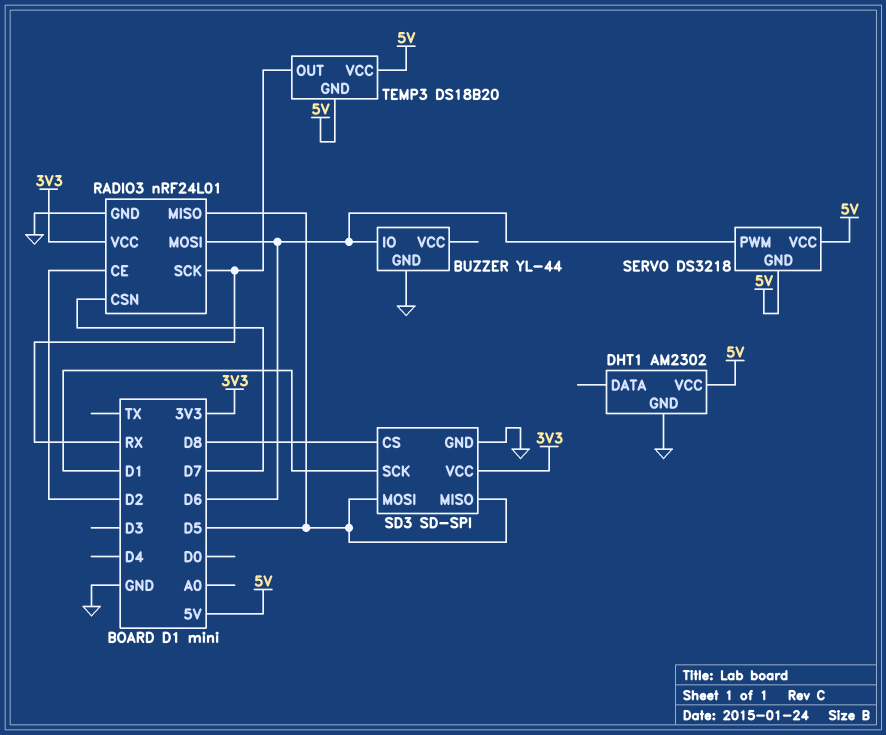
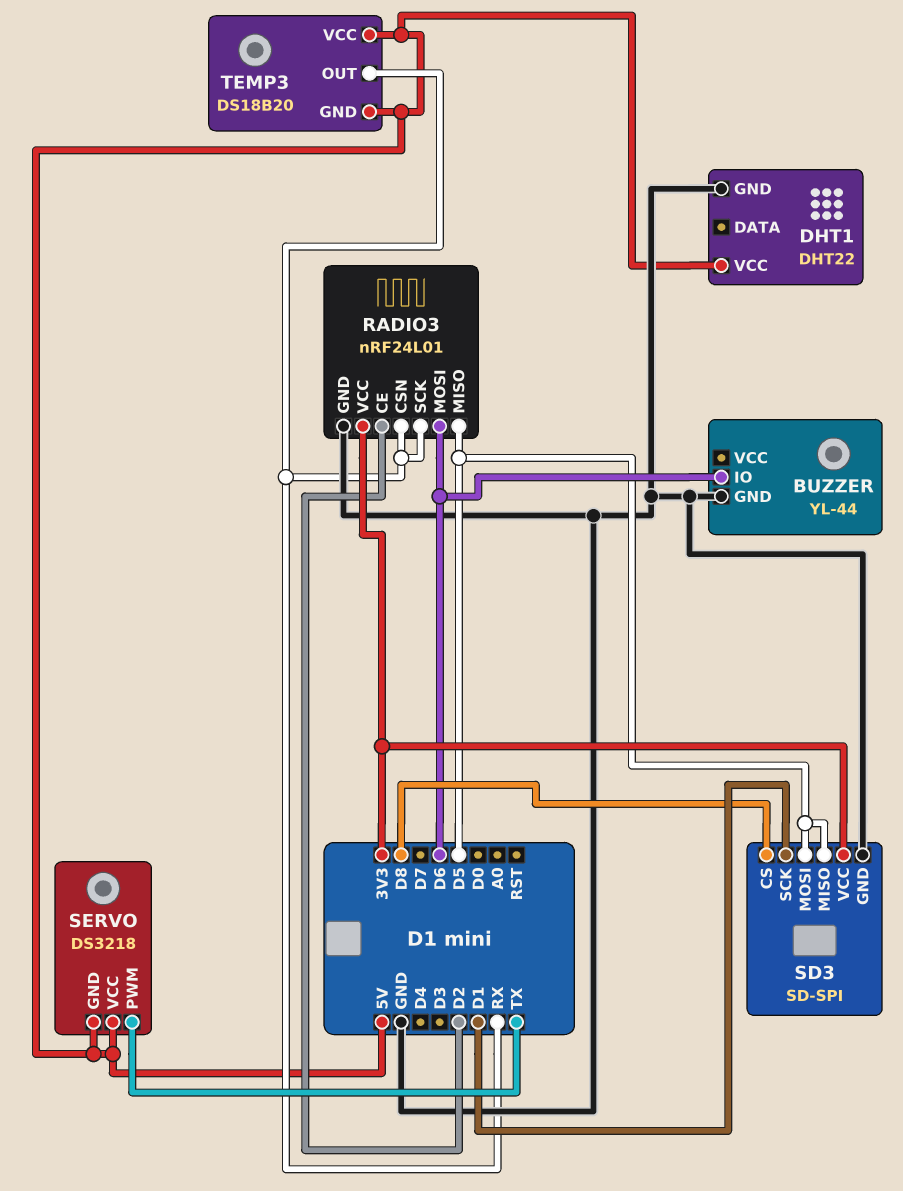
DHT1: AM2302 -> DHT22
RADIO3 pin CSN: D7 -> RX
SERVO pin PWM: D6 -> TX

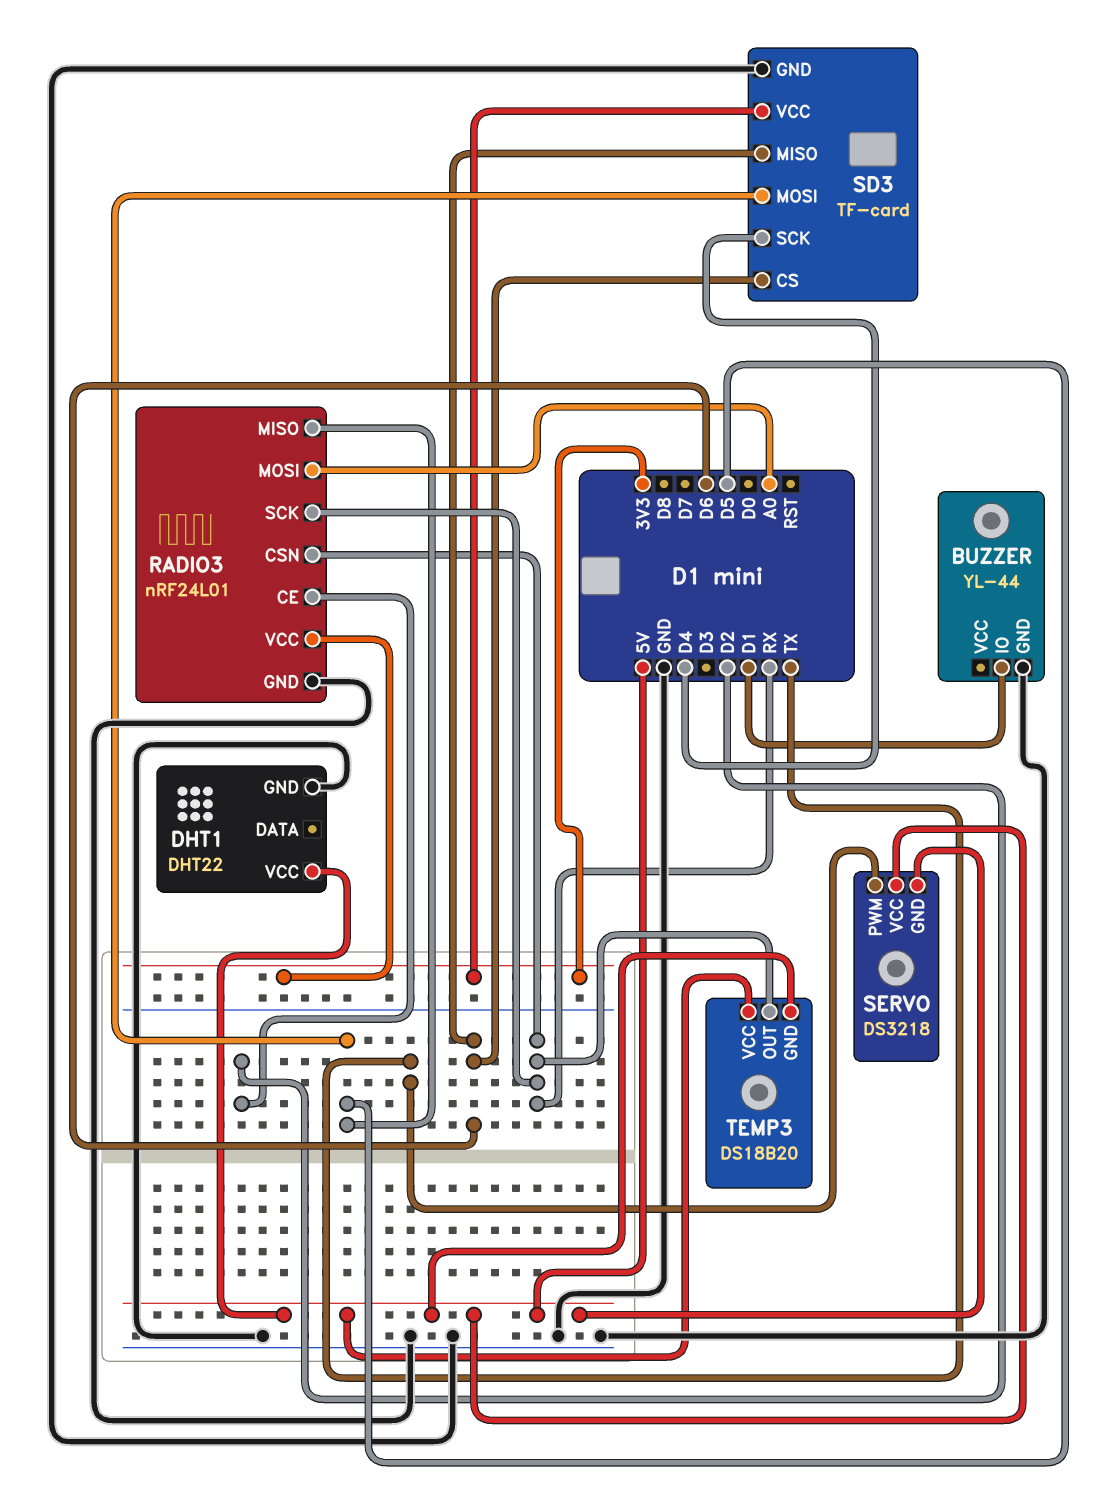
BUZZER pin IO: D6 -> D1
RADIO3 pin MOSI: D6 -> A0
SD3: SD-SPI -> TF-card
SD3 pin CS: D8 -> D6
SD3 pin MISO: D5 -> D6
SD3 pin SCK: D1 -> D4

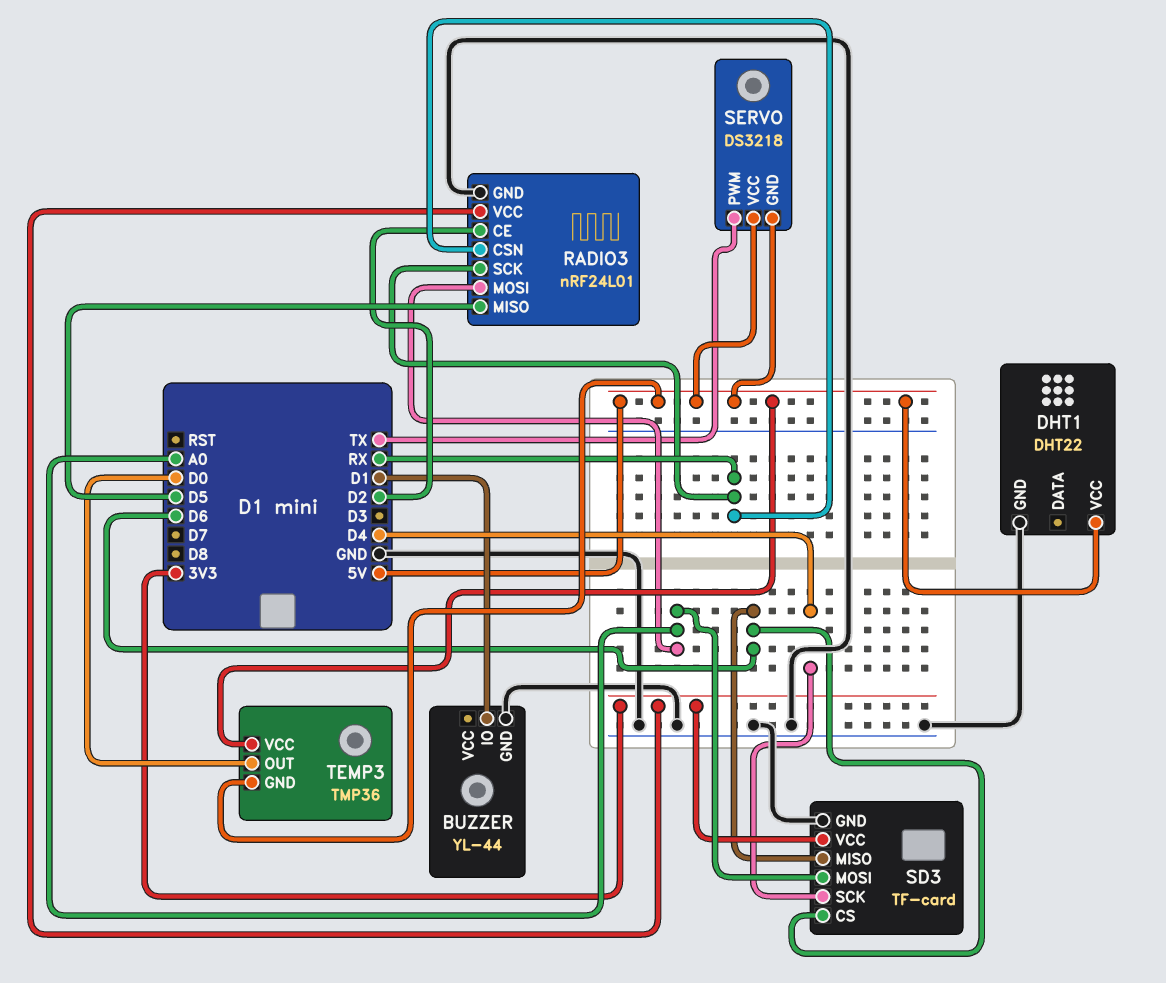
SD3 pin MOSI: D5 -> A0
TEMP3: DS18B20 -> TMP36
TEMP3 pin OUT: RX -> D0

